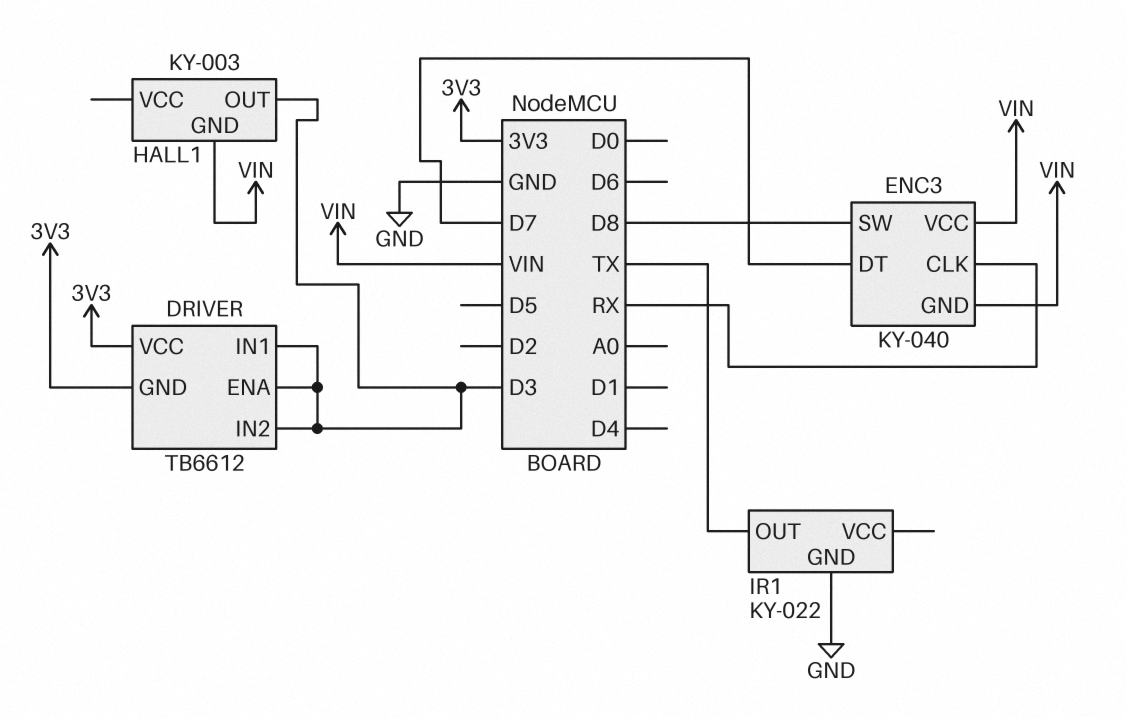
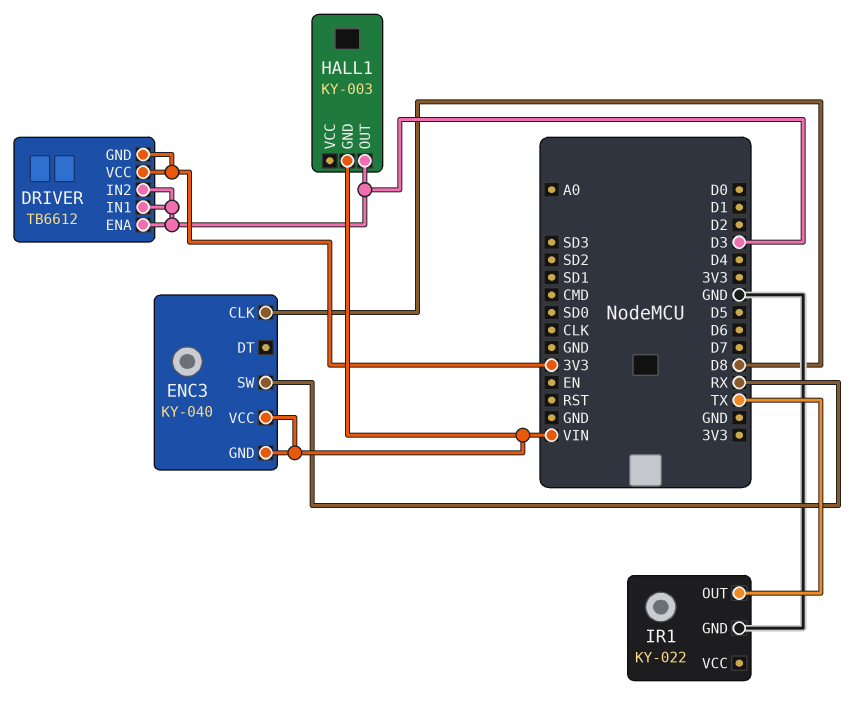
ENC3 pin CLK: RX -> D8
ENC3 pin DT: D7 -> none
ENC3 pin SW: D8 -> RX

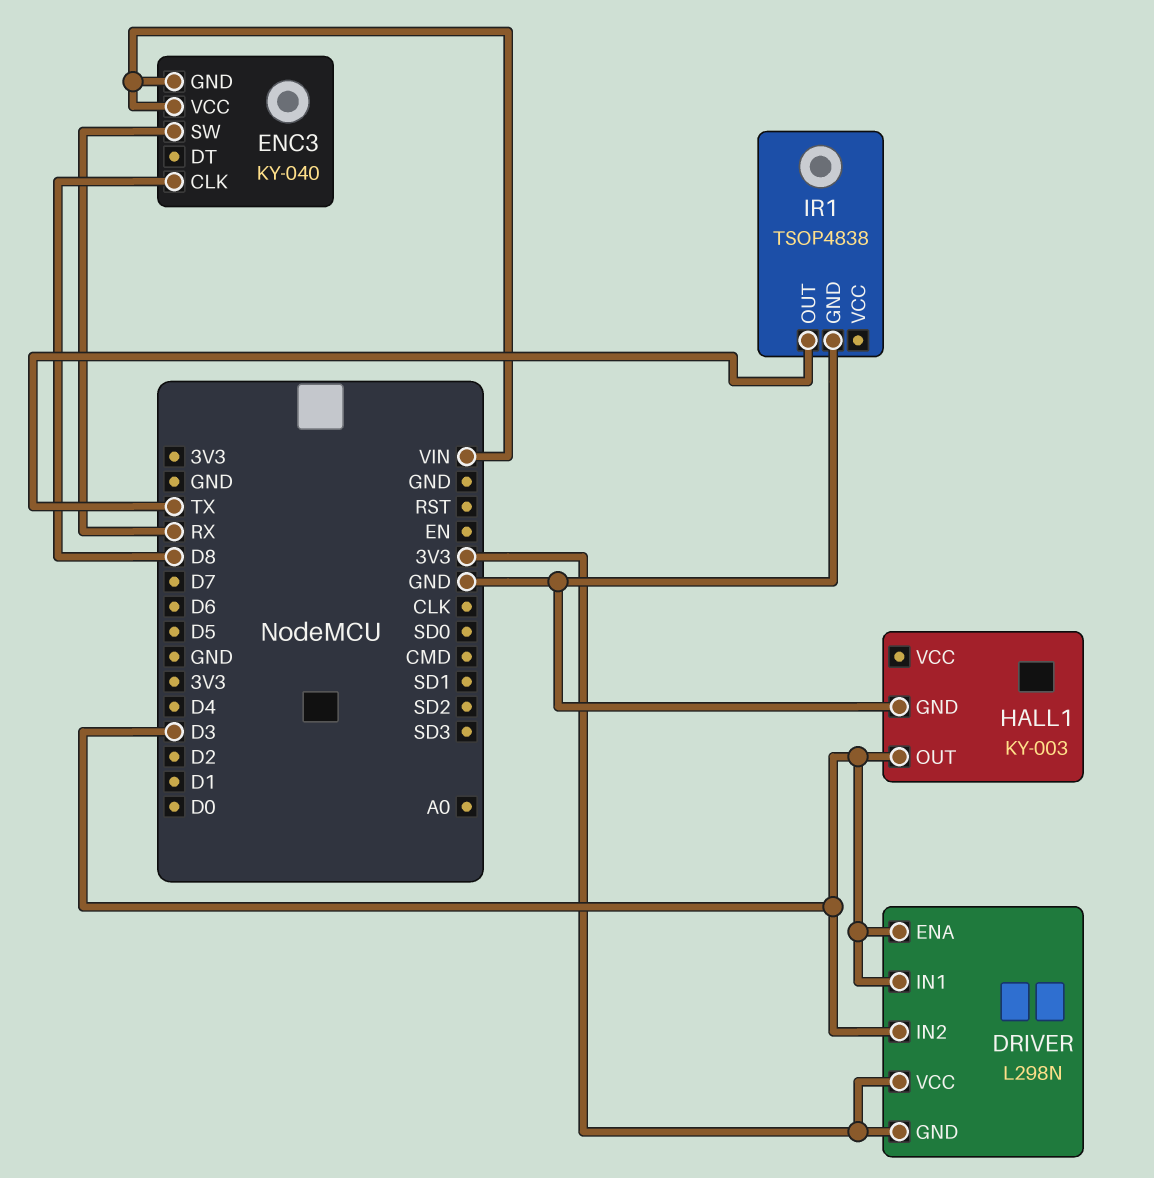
DRIVER: TB6612 -> L298N
HALL1 pin GND: VIN -> GND
IR1: KY-022 -> TSOP4838

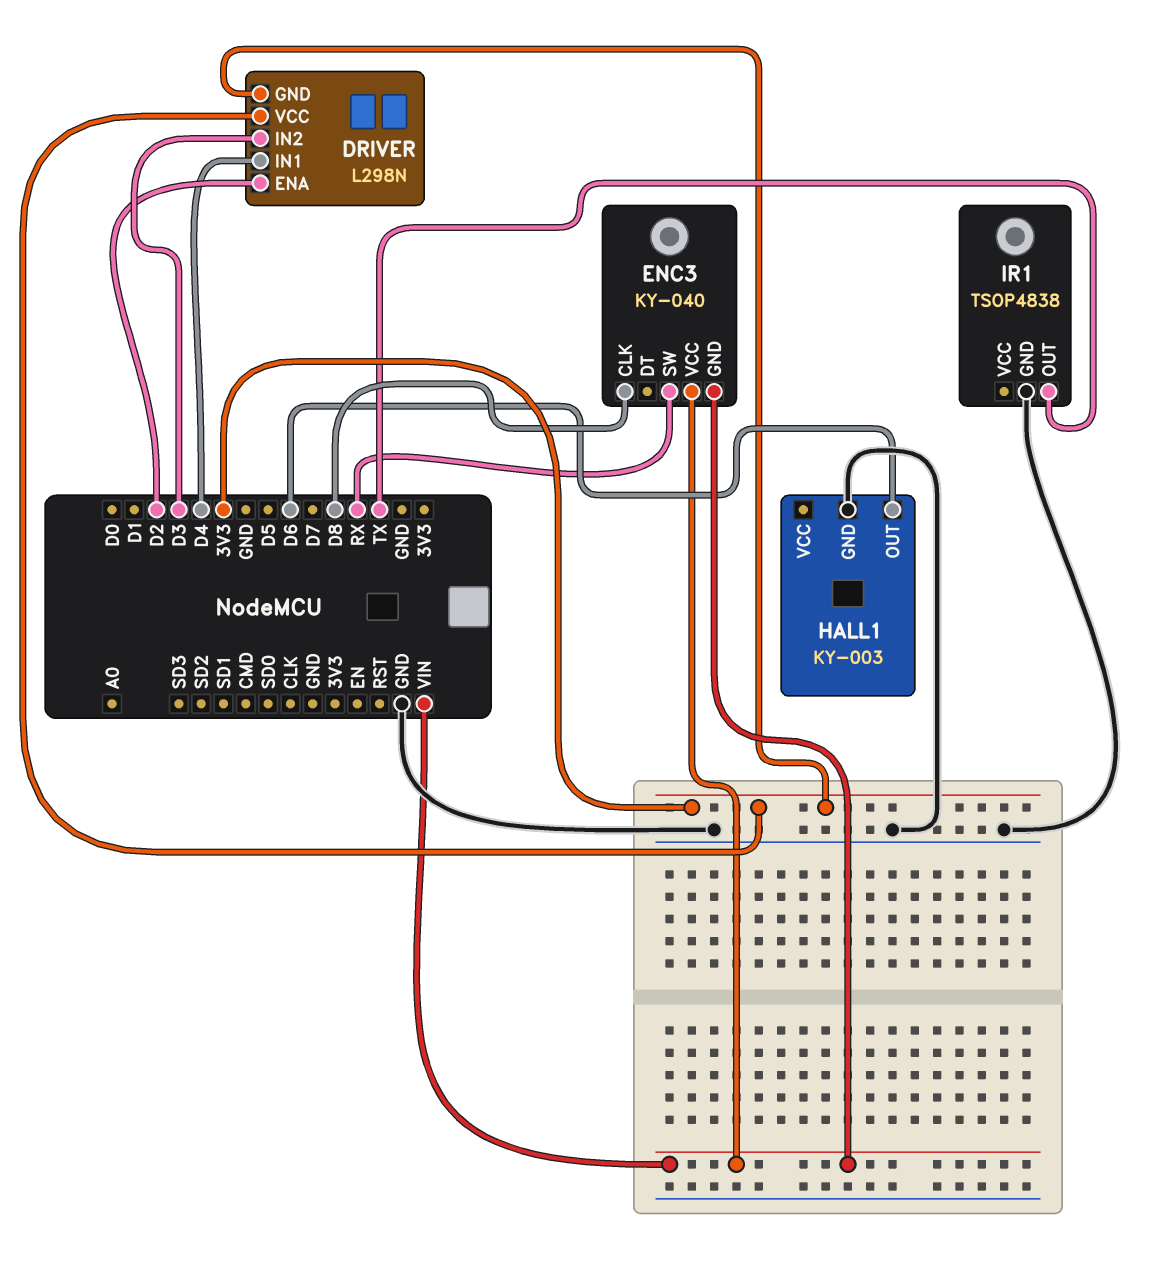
DRIVER pin ENA: D3 -> D2
DRIVER pin IN1: D3 -> D4
HALL1 pin OUT: D3 -> D6

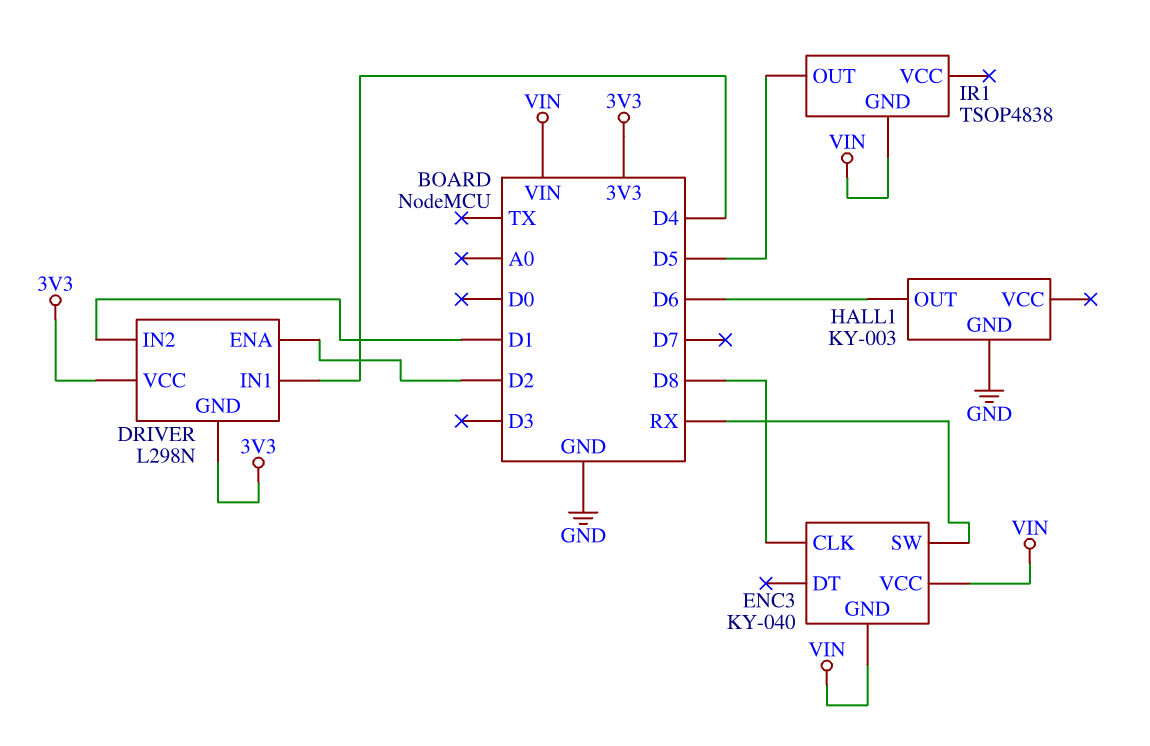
DRIVER pin IN2: D3 -> D1
IR1 pin GND: GND -> VIN
IR1 pin OUT: TX -> D5

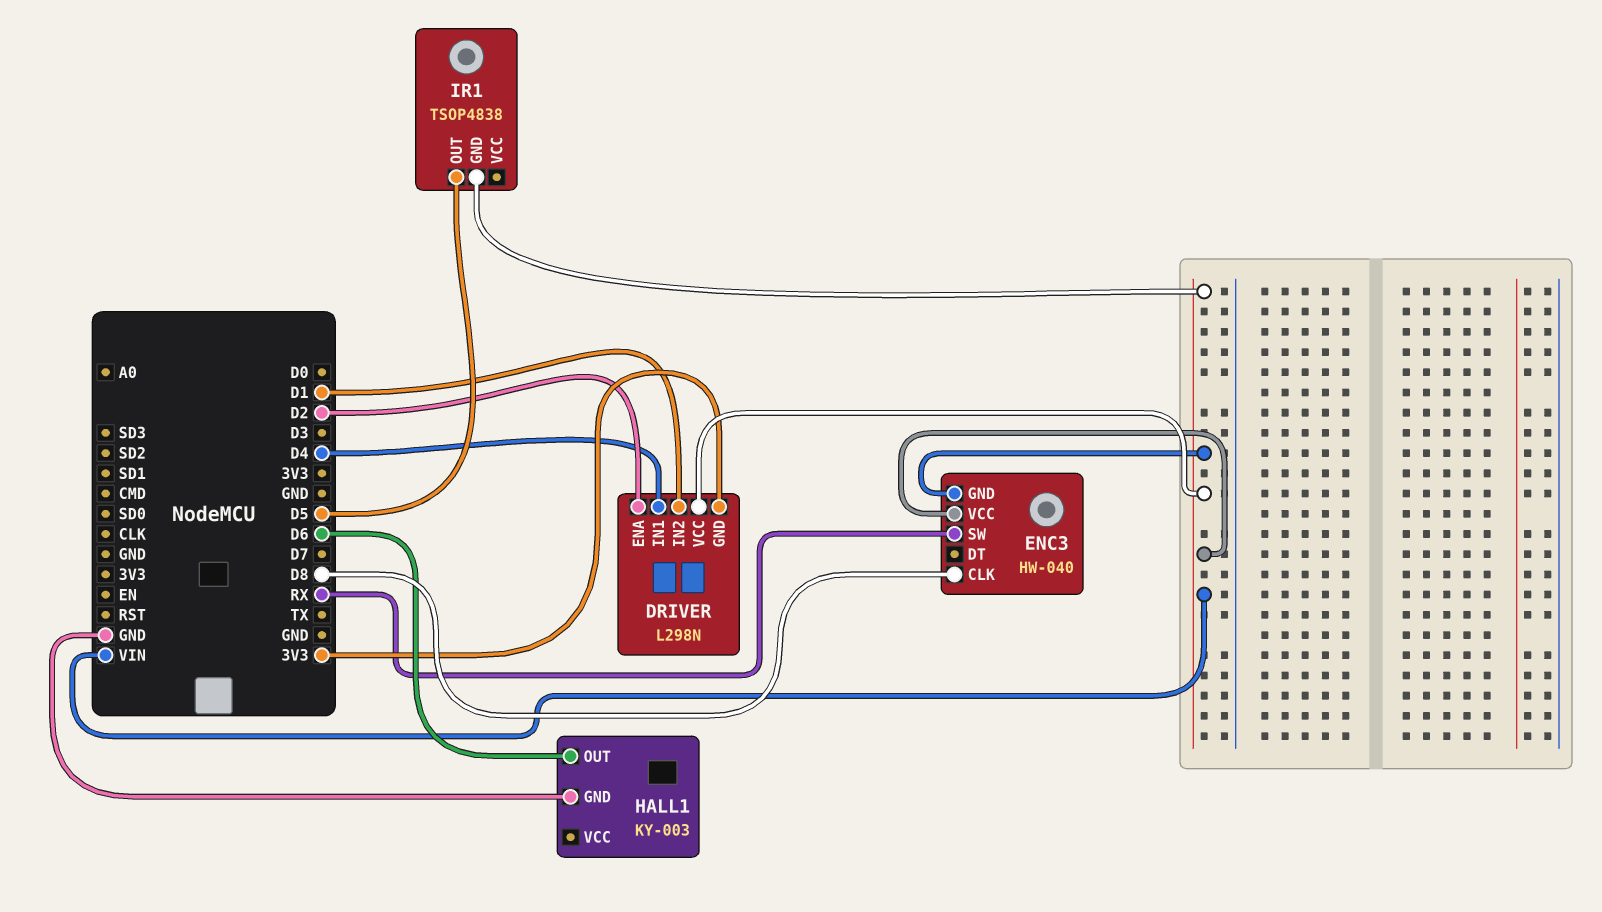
DRIVER pin VCC: 3V3 -> VIN
ENC3: KY-040 -> HW-040

